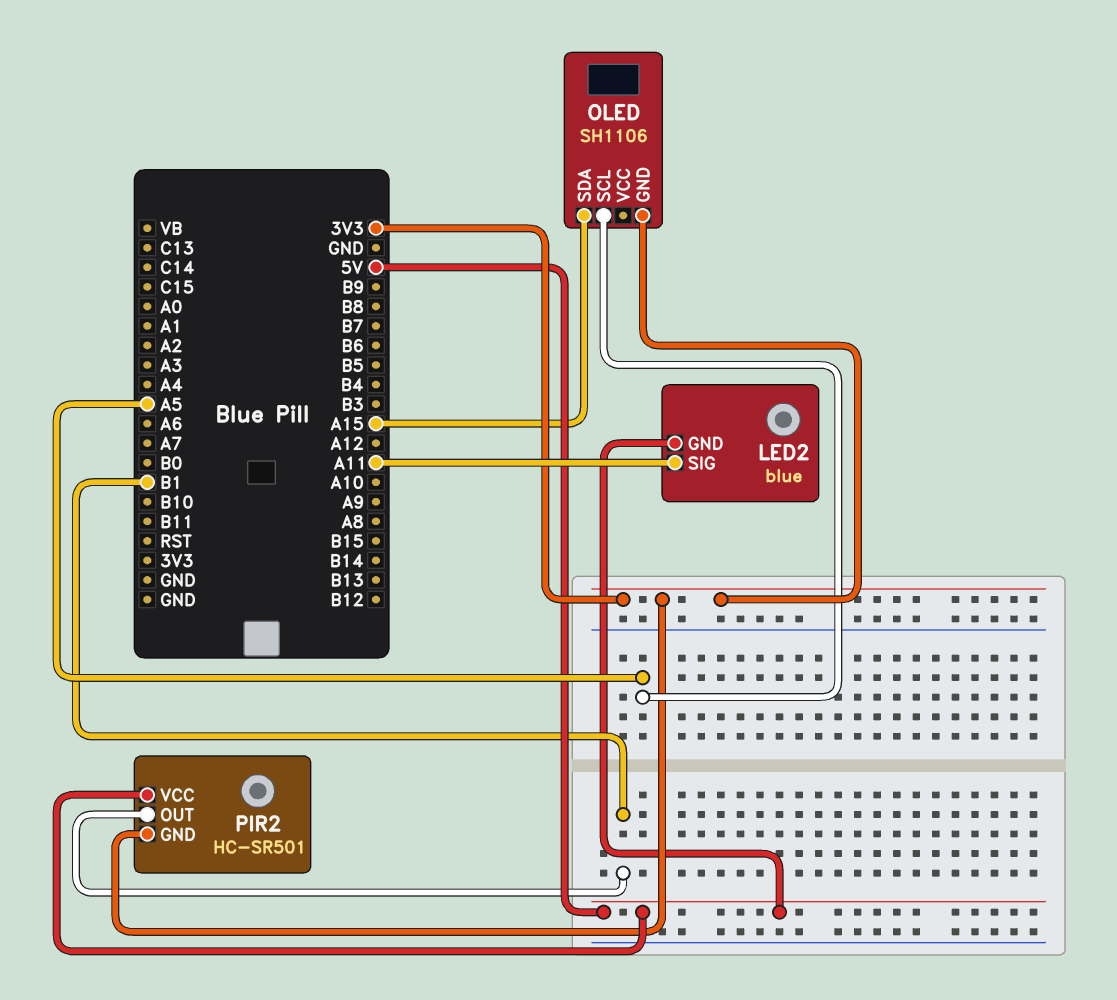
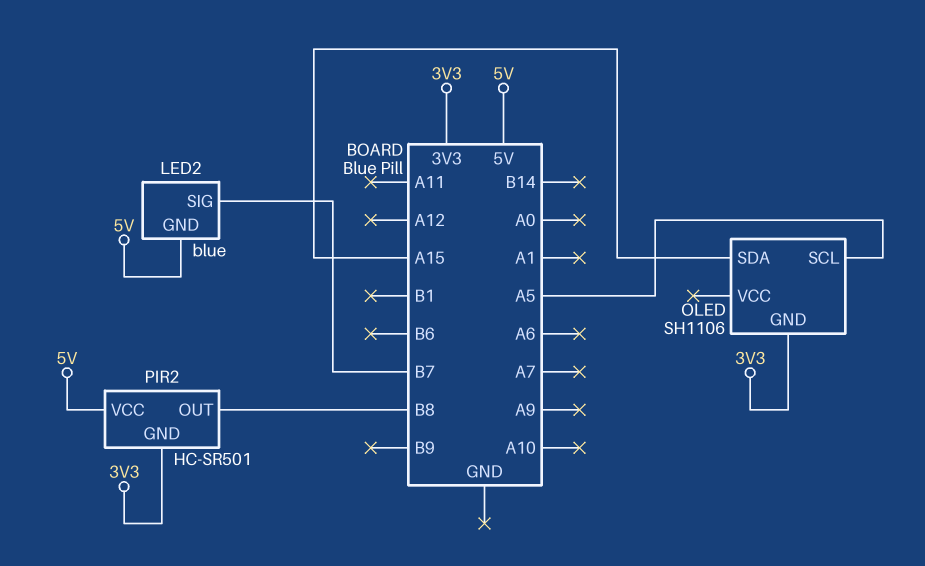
LED2 pin SIG: A11 -> B7
PIR2 pin OUT: B1 -> B8

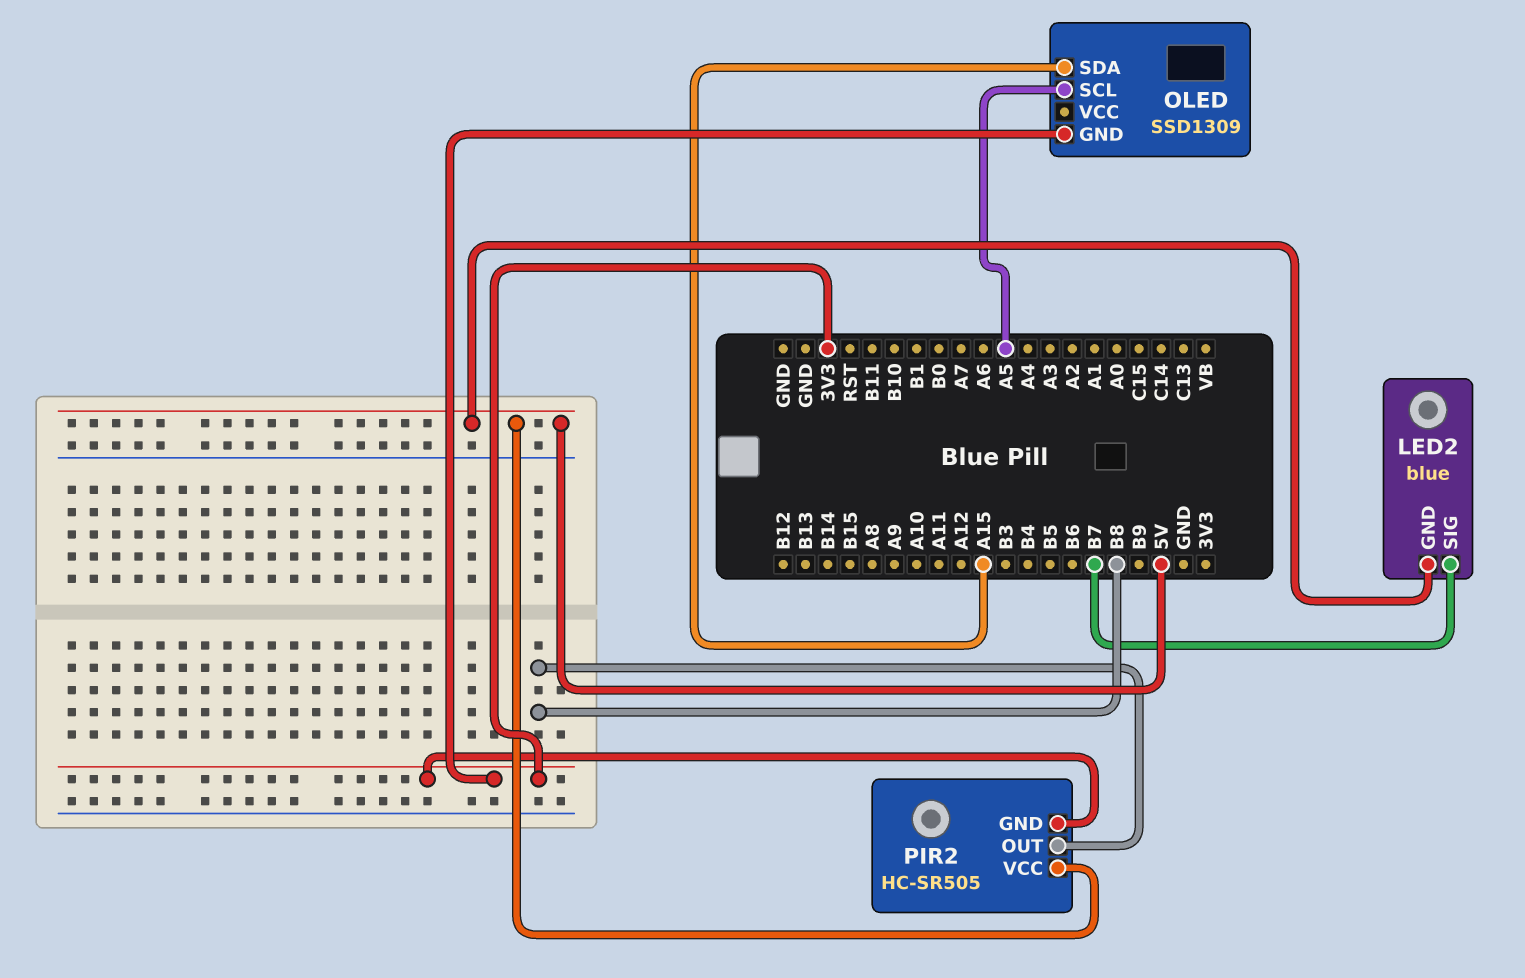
OLED: SH1106 -> SSD1309
PIR2: HC-SR501 -> HC-SR505

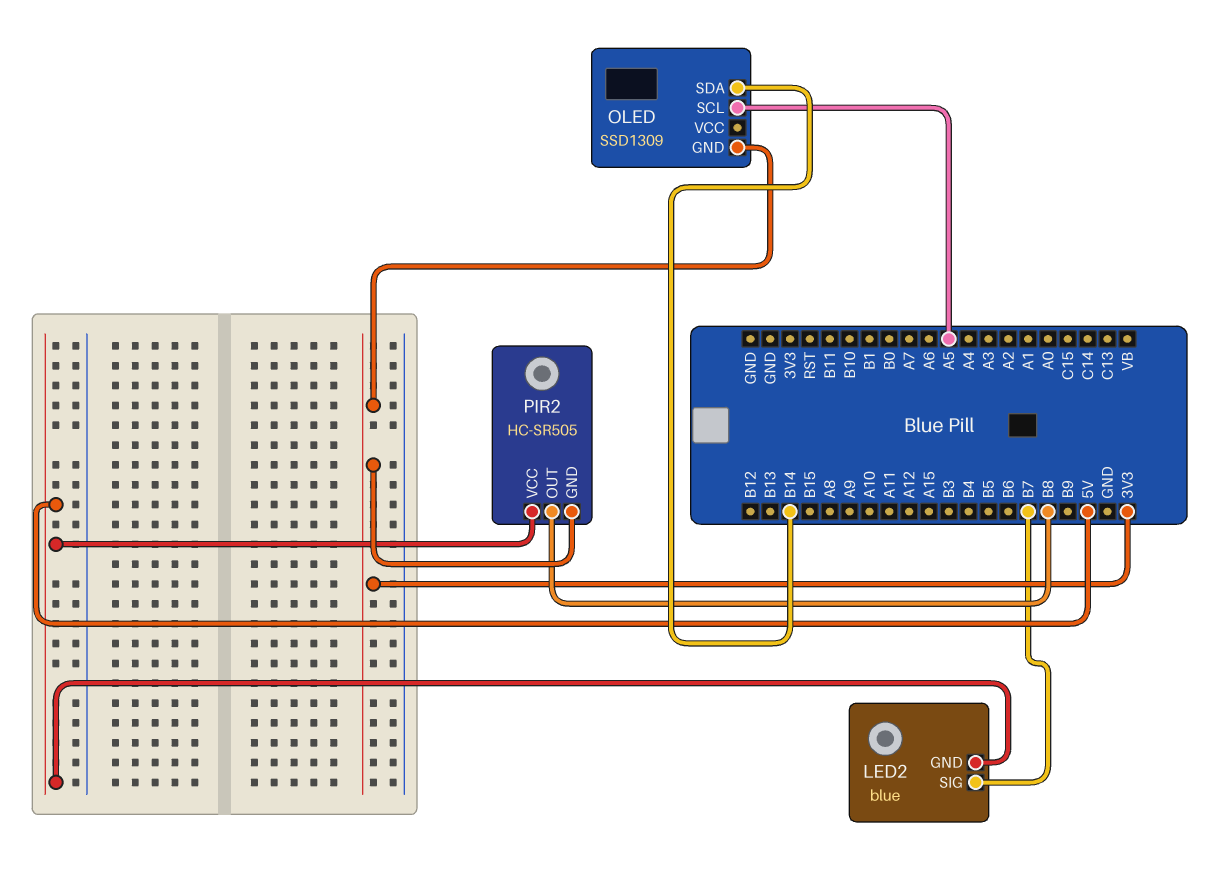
OLED pin SDA: A15 -> B14

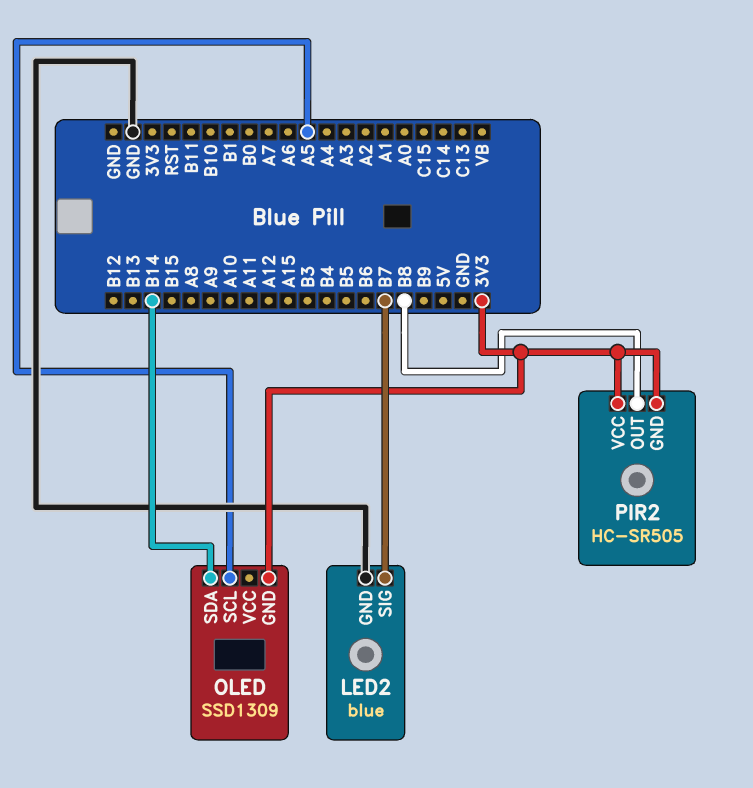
LED2 pin GND: 5V -> GND
PIR2 pin VCC: 5V -> 3V3

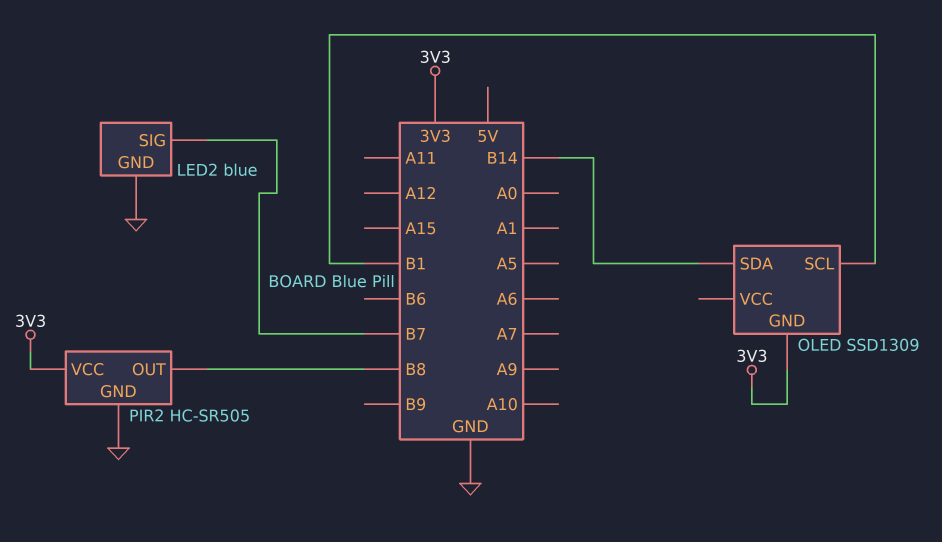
OLED pin SCL: A5 -> B1
PIR2 pin GND: 3V3 -> GND

